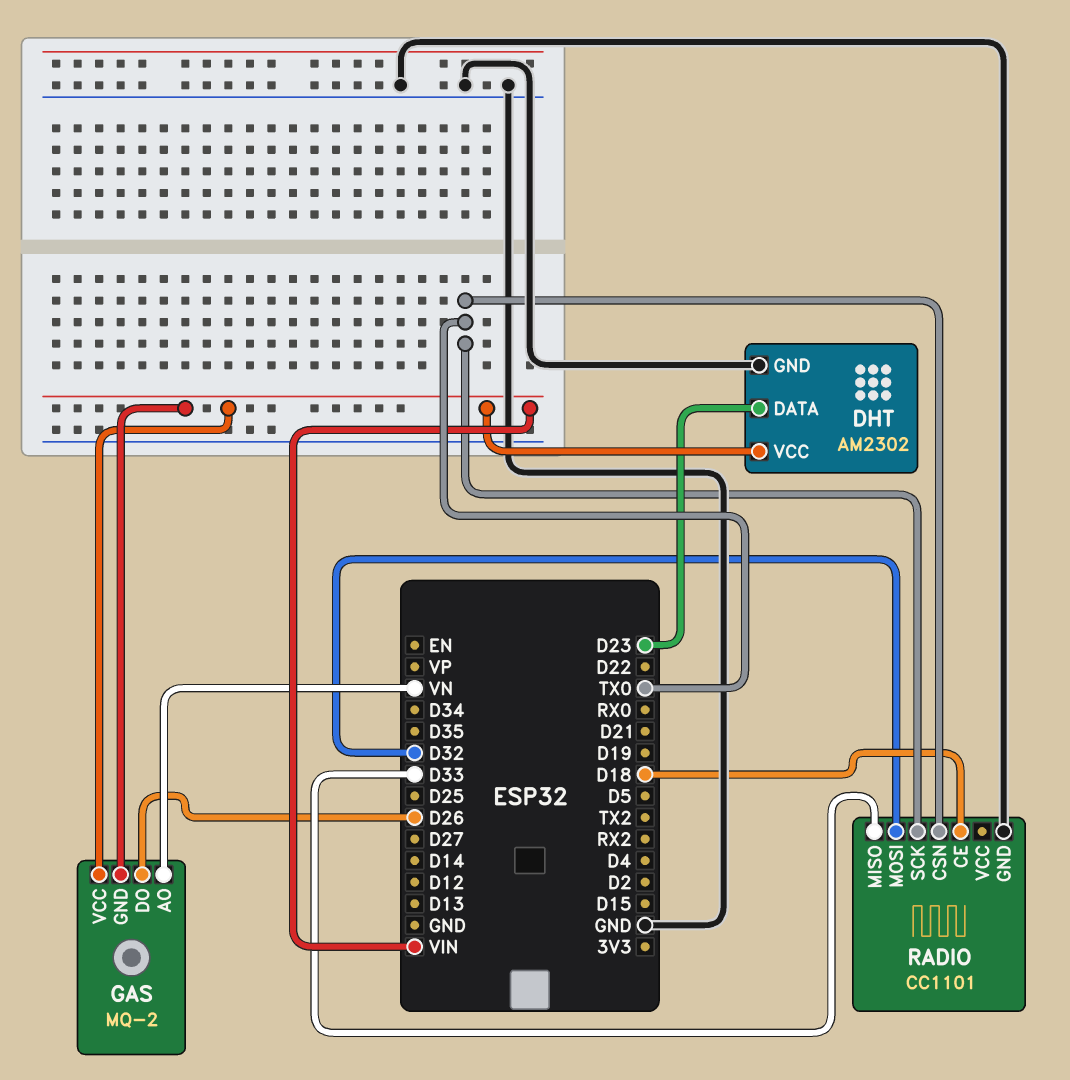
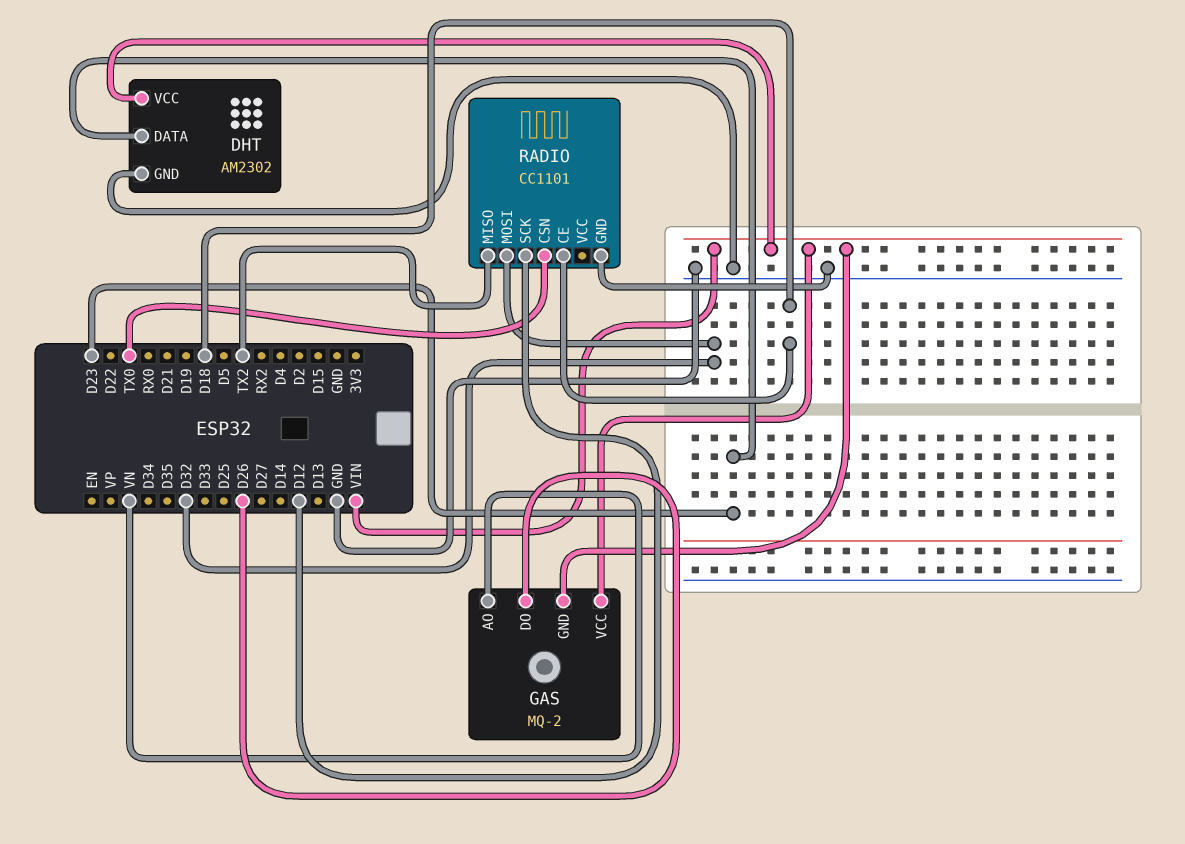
RADIO pin MISO: D33 -> TX2
RADIO pin SCK: TX0 -> D12

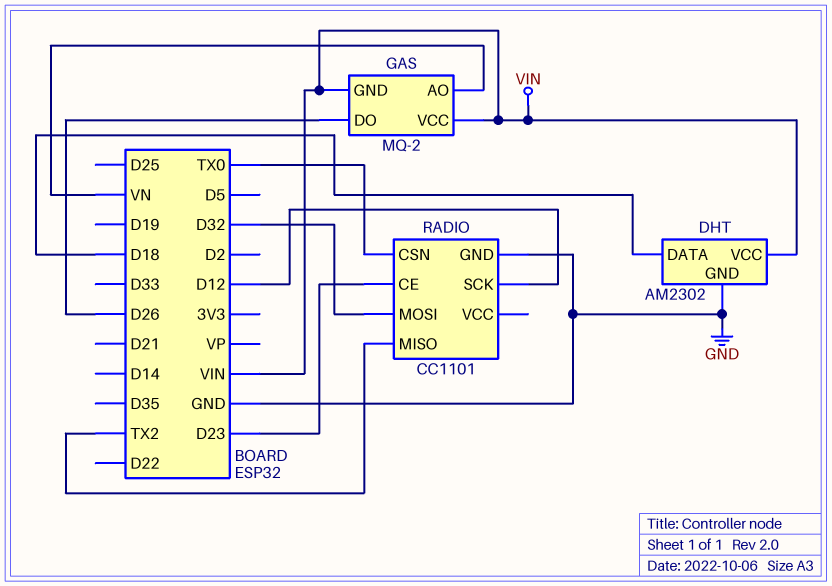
DHT pin DATA: D23 -> D18
RADIO pin CE: D18 -> D23

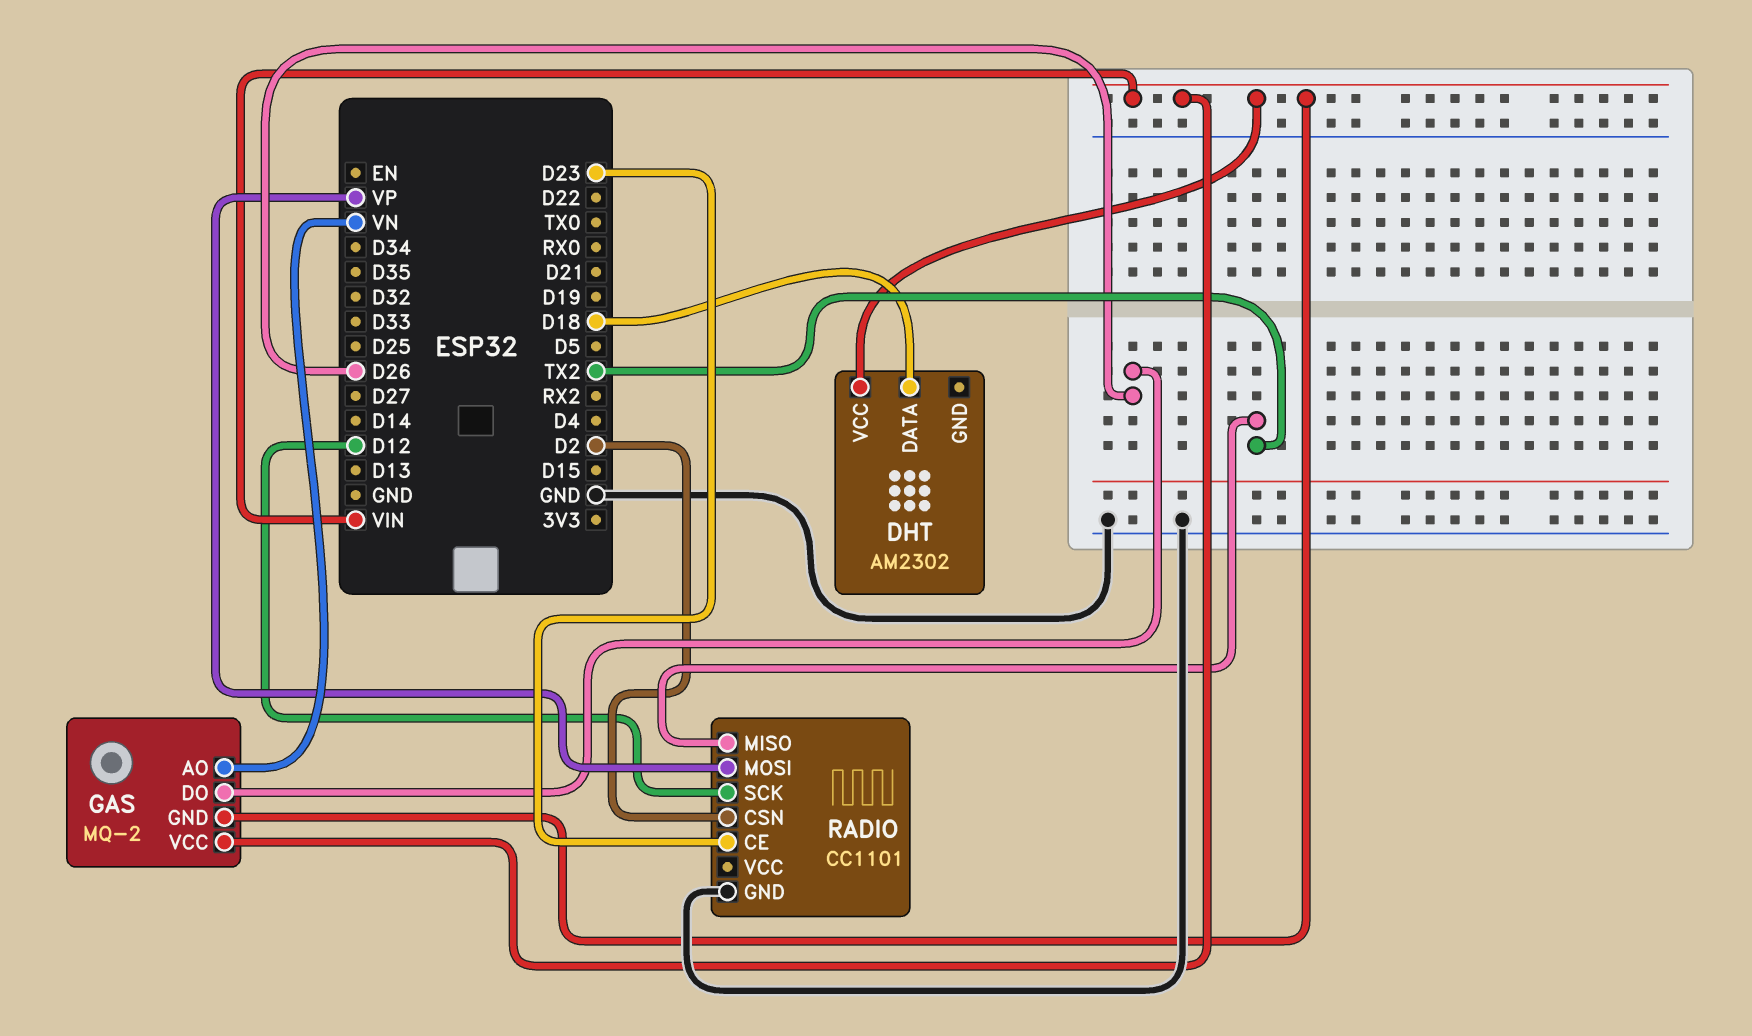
DHT pin GND: GND -> none
RADIO pin CSN: TX0 -> D2
RADIO pin MOSI: D32 -> VP

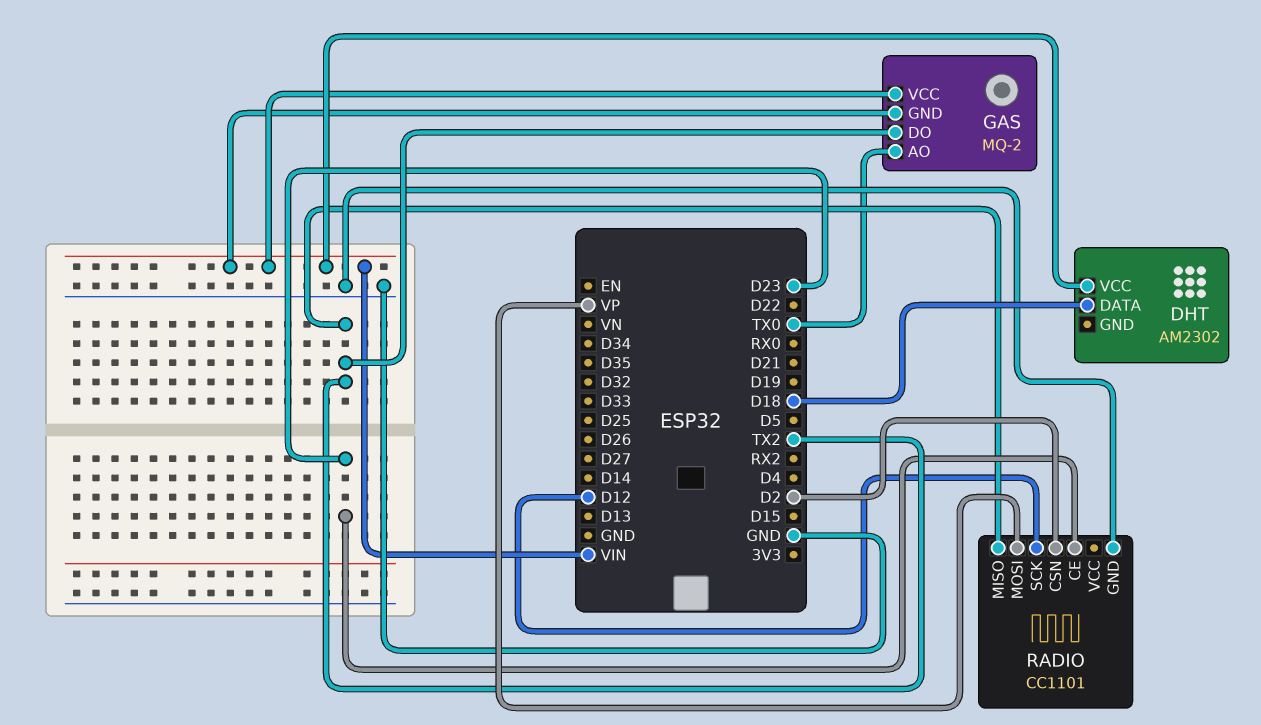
GAS pin AO: VN -> TX0
GAS pin DO: D26 -> TX2

